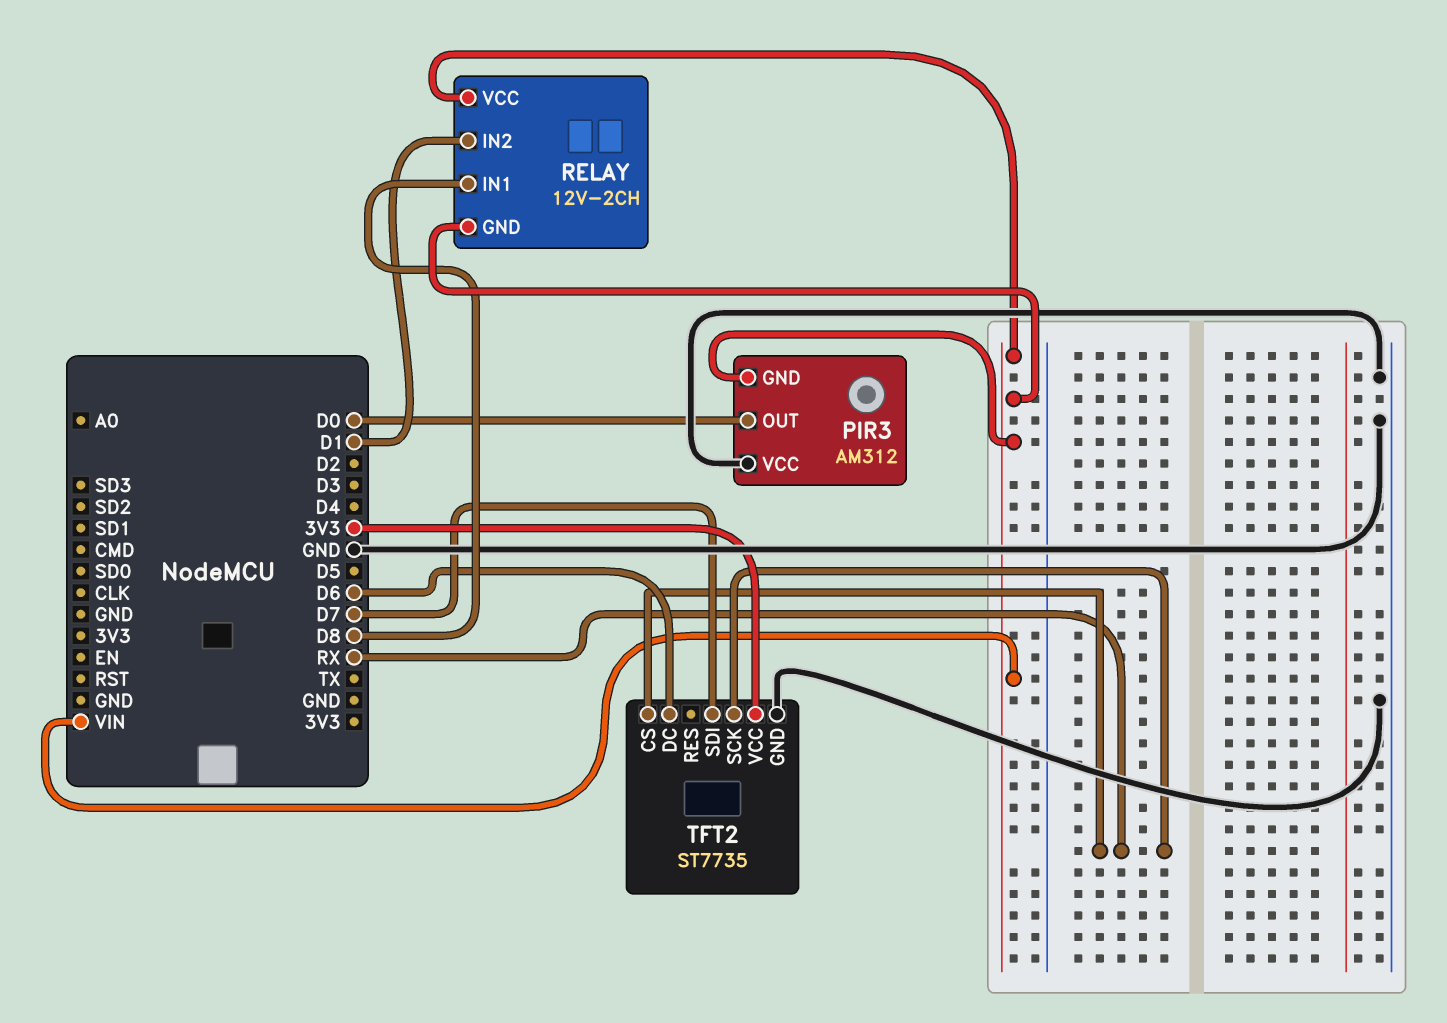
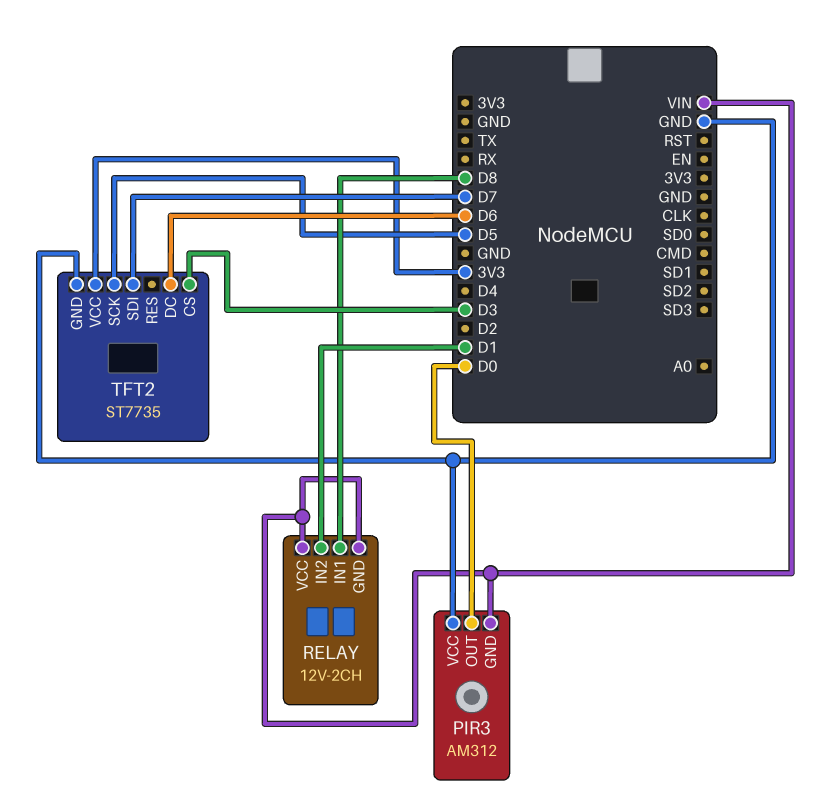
TFT2 pin CS: RX -> D3
TFT2 pin SCK: RX -> D5

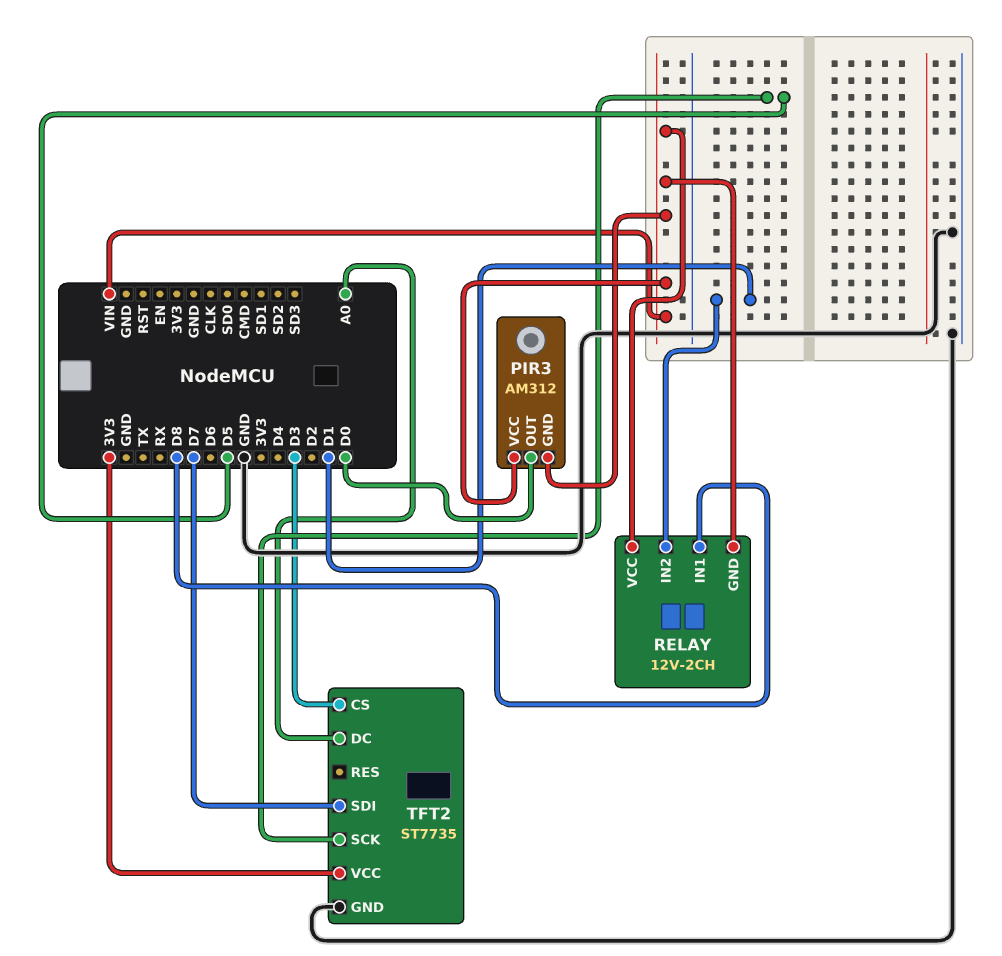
PIR3 pin VCC: GND -> VIN
TFT2 pin DC: D6 -> A0

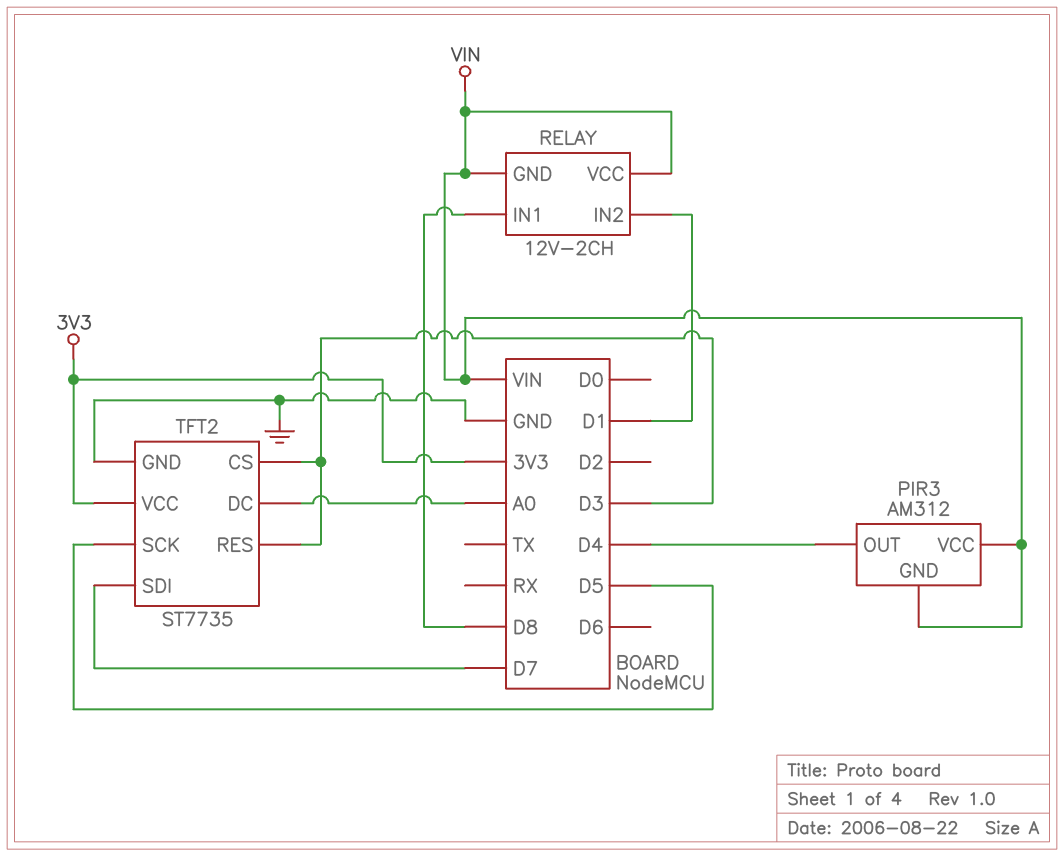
PIR3 pin OUT: D0 -> D4
TFT2 pin RES: none -> D3

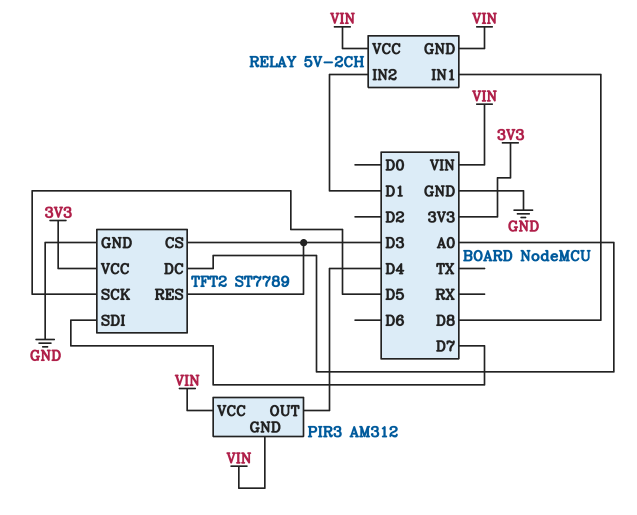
RELAY: 12V-2CH -> 5V-2CH
TFT2: ST7735 -> ST7789

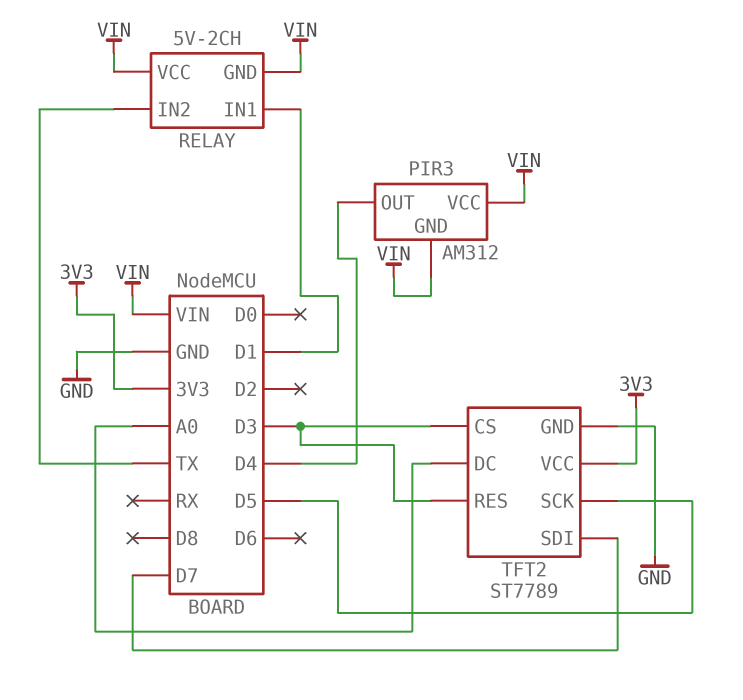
RELAY pin IN1: D8 -> D1
RELAY pin IN2: D1 -> TX

